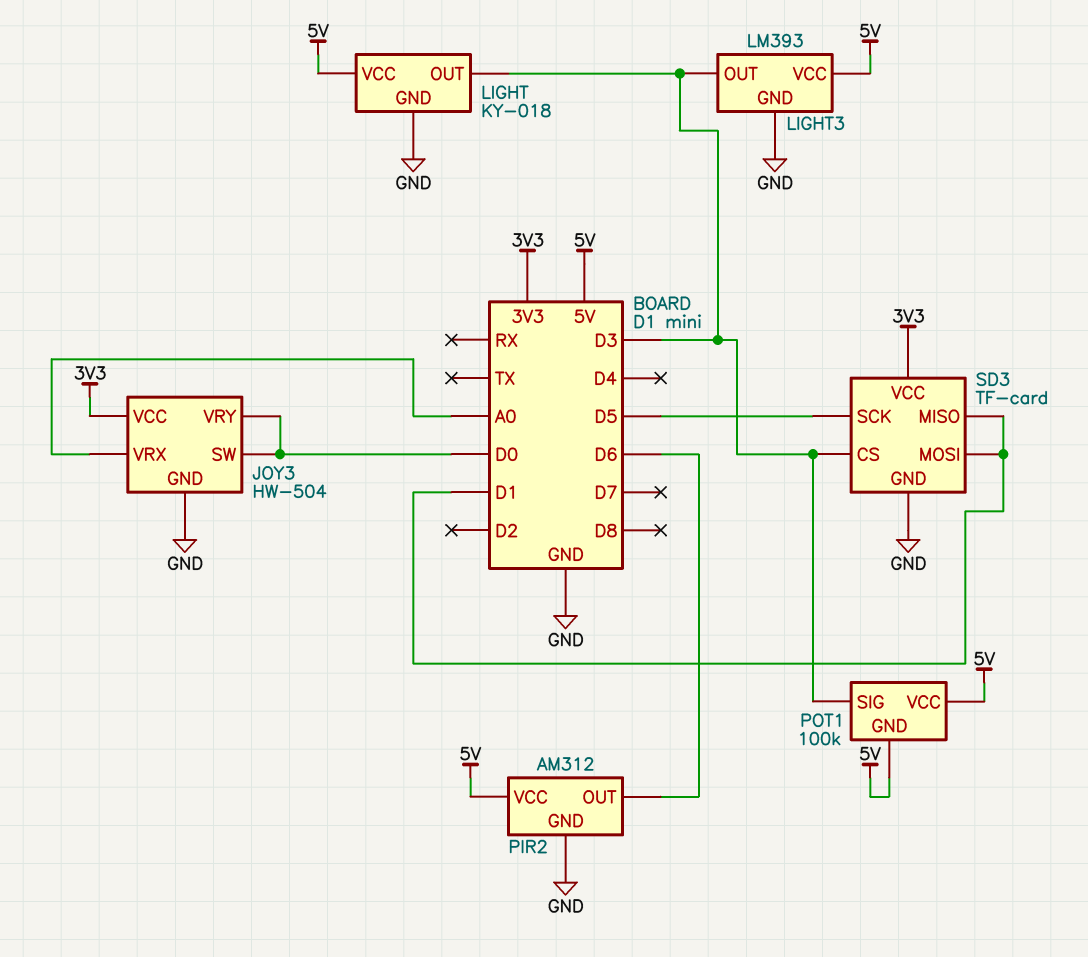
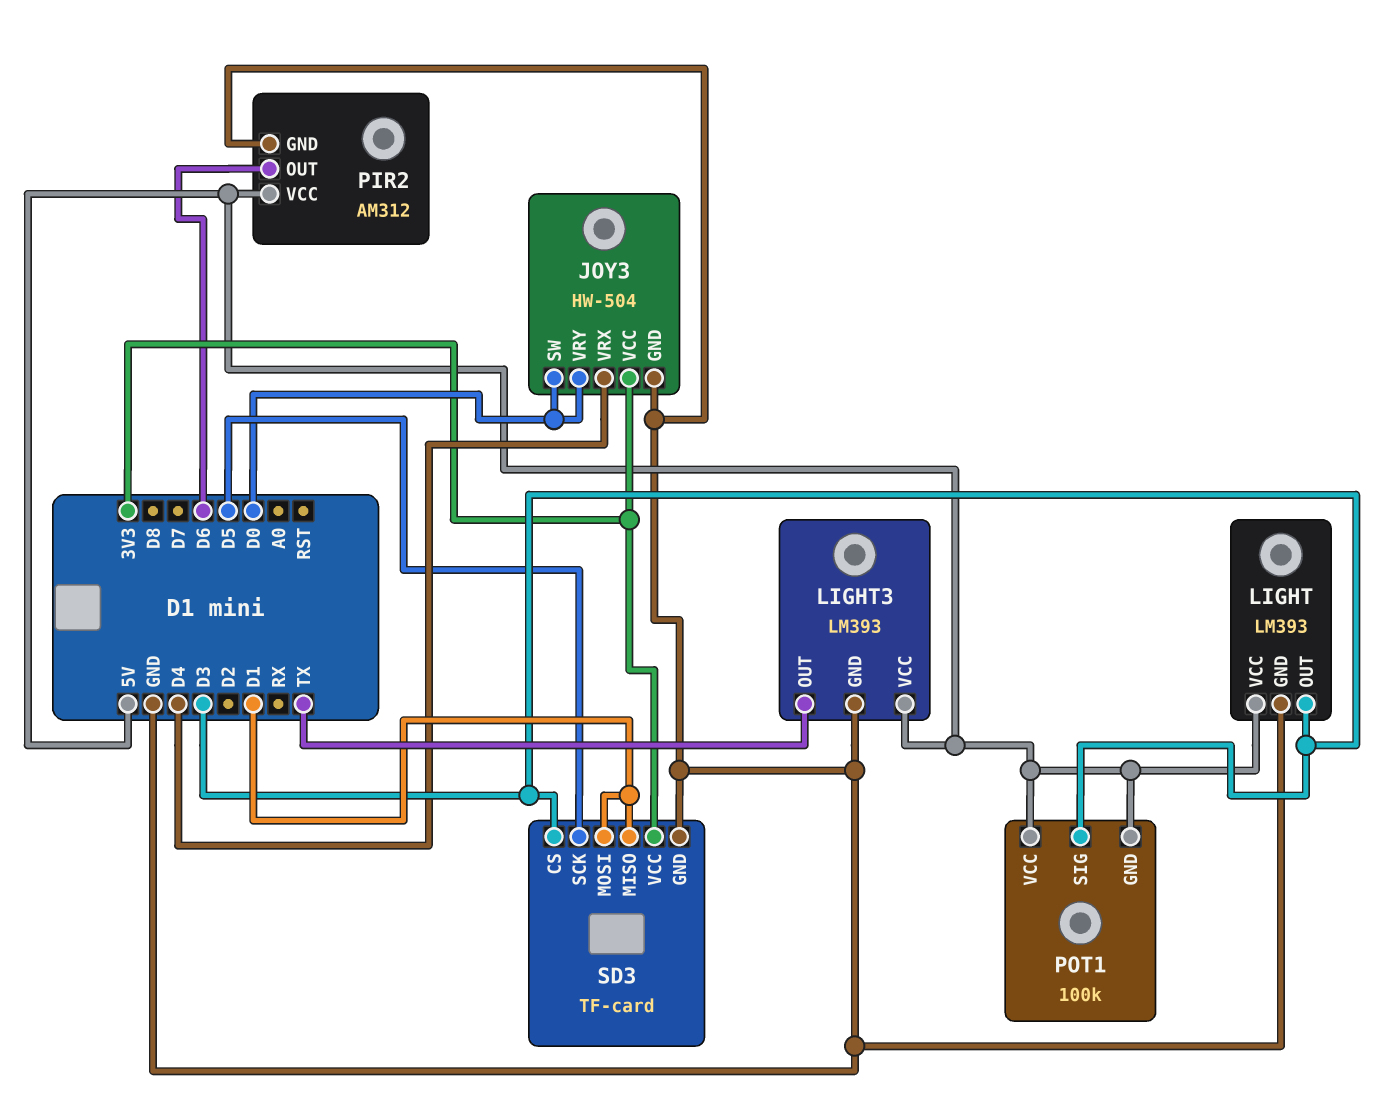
JOY3 pin VRX: A0 -> D4
LIGHT: KY-018 -> LM393
LIGHT3 pin OUT: D3 -> TX

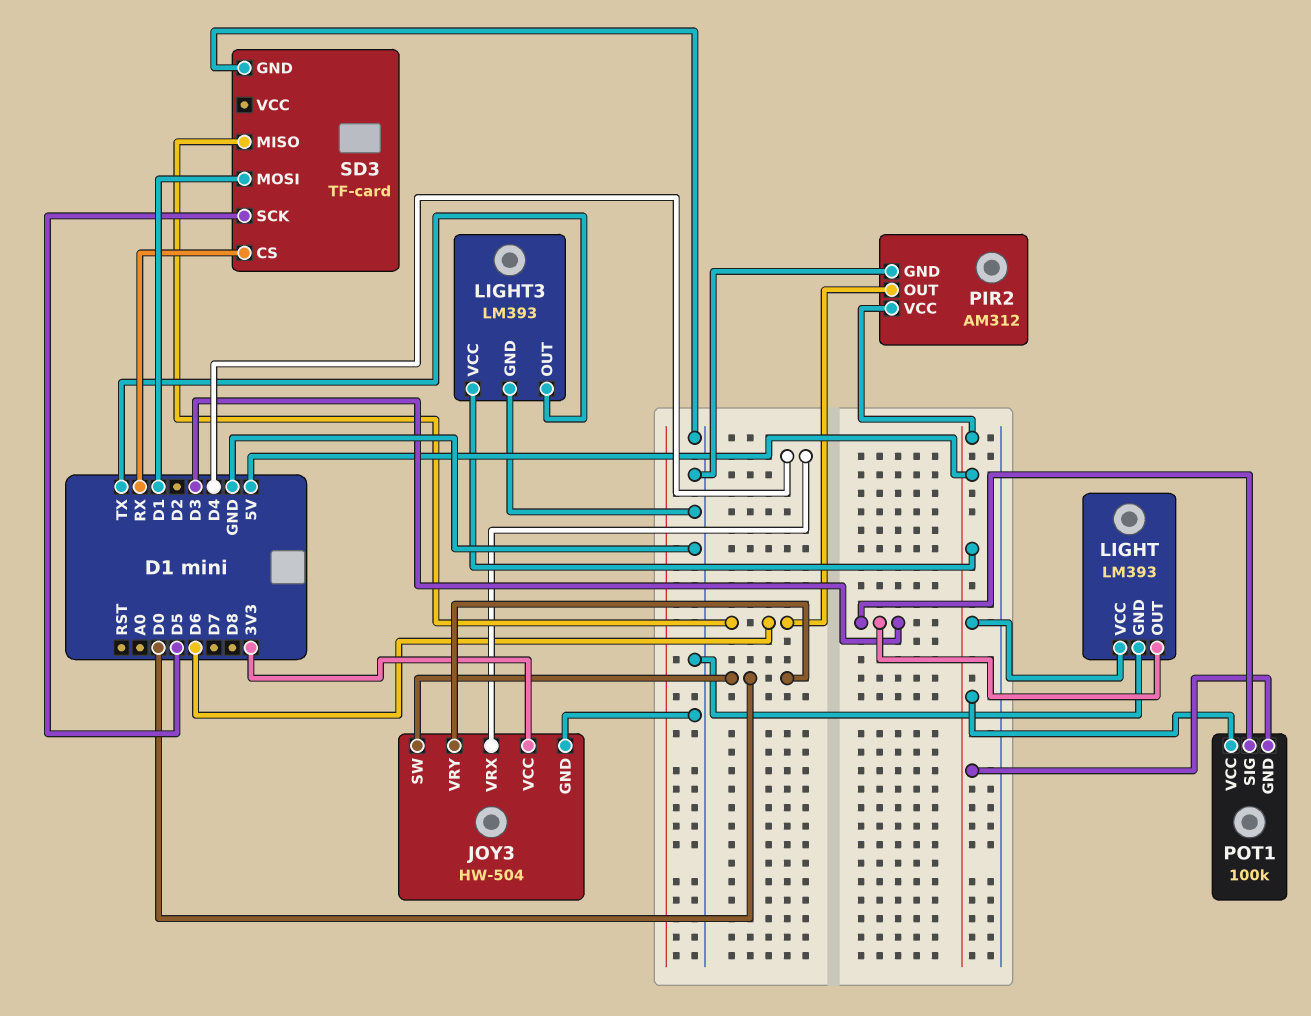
SD3 pin CS: D3 -> RX
SD3 pin MISO: D1 -> D6
SD3 pin VCC: 3V3 -> none

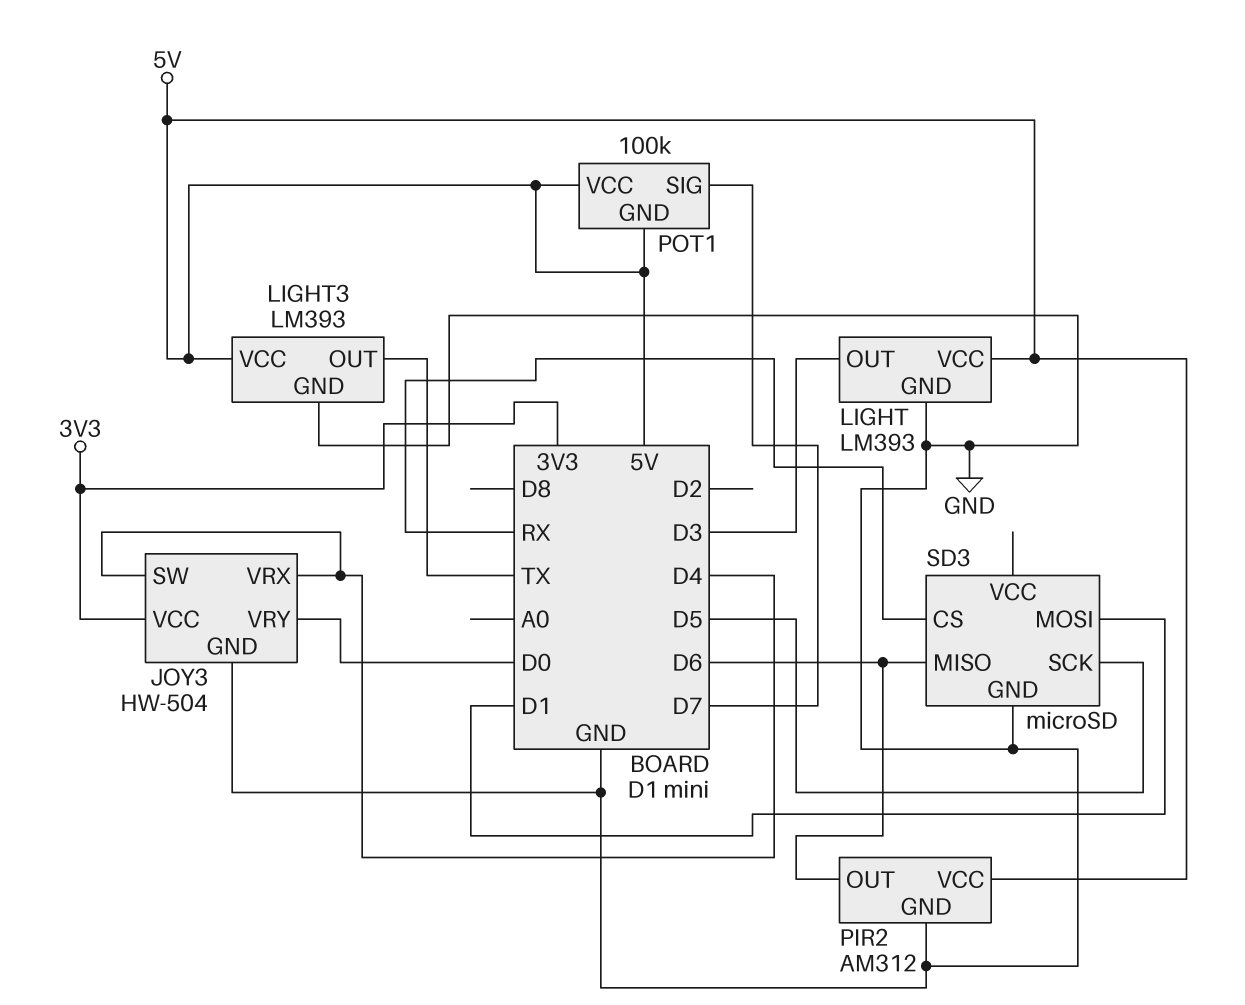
JOY3 pin SW: D0 -> D4
POT1 pin SIG: D3 -> D7
SD3: TF-card -> microSD

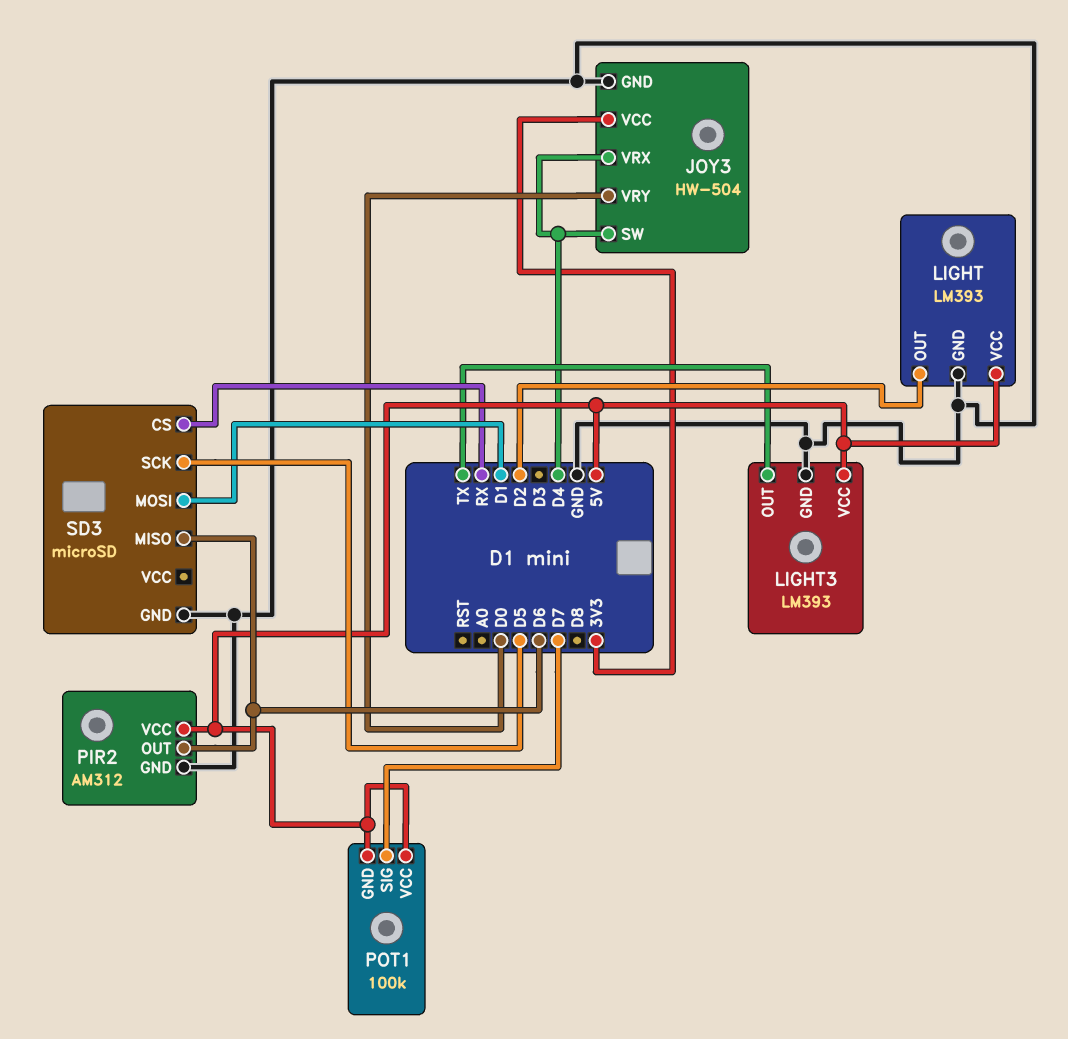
LIGHT pin OUT: D3 -> D2

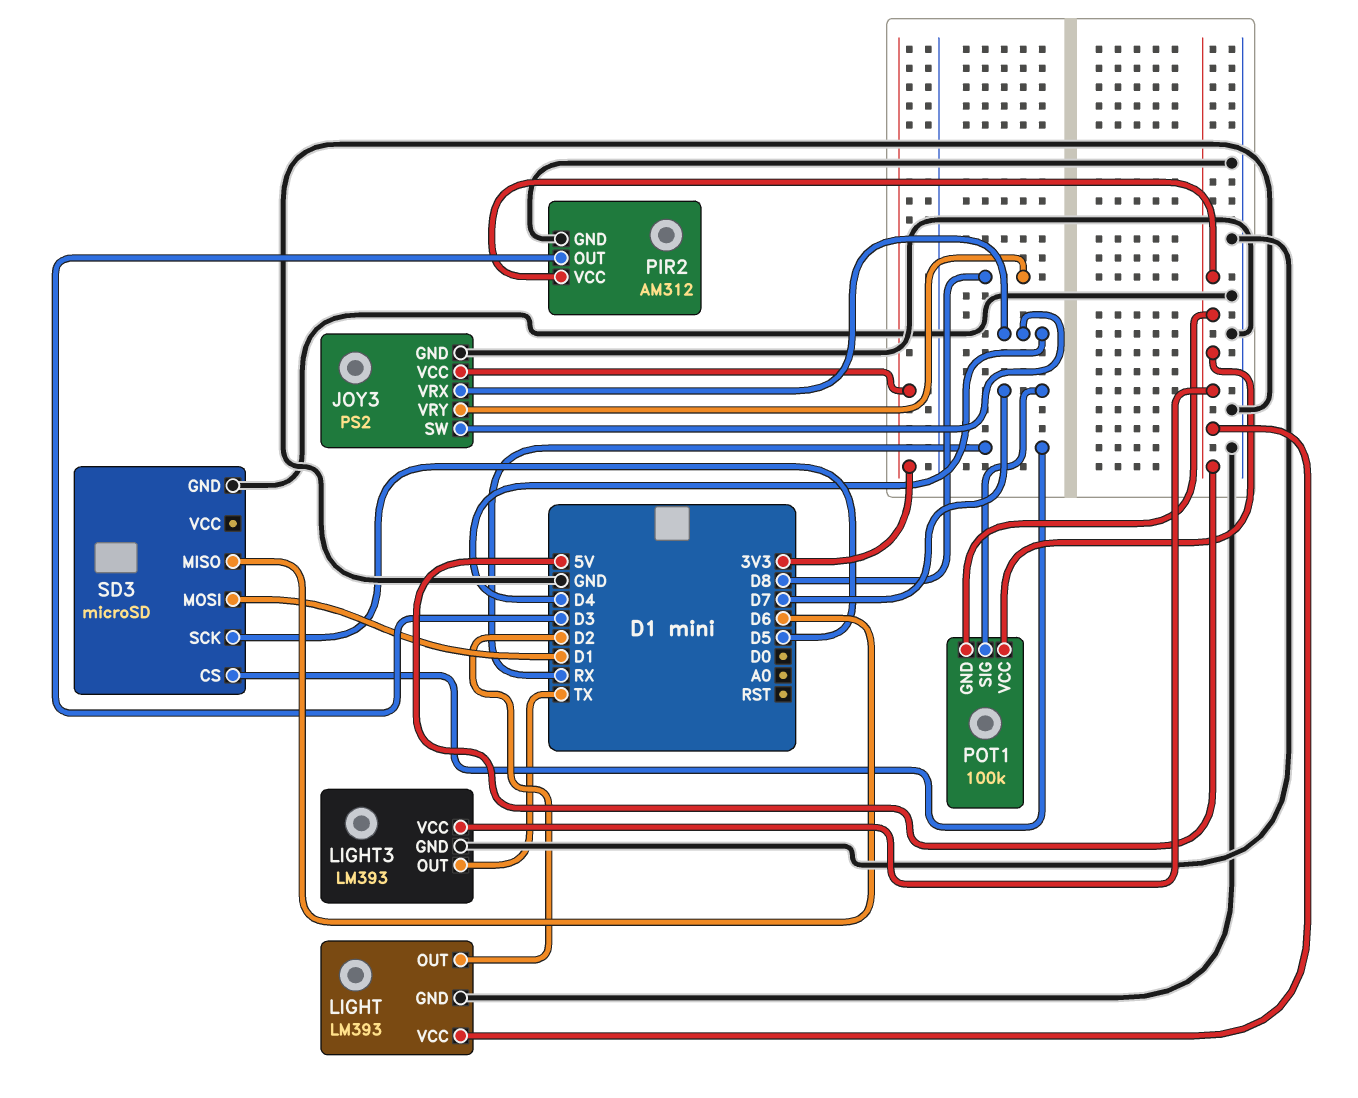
JOY3: HW-504 -> PS2
JOY3 pin VRY: D0 -> D8
PIR2 pin OUT: D6 -> D3

